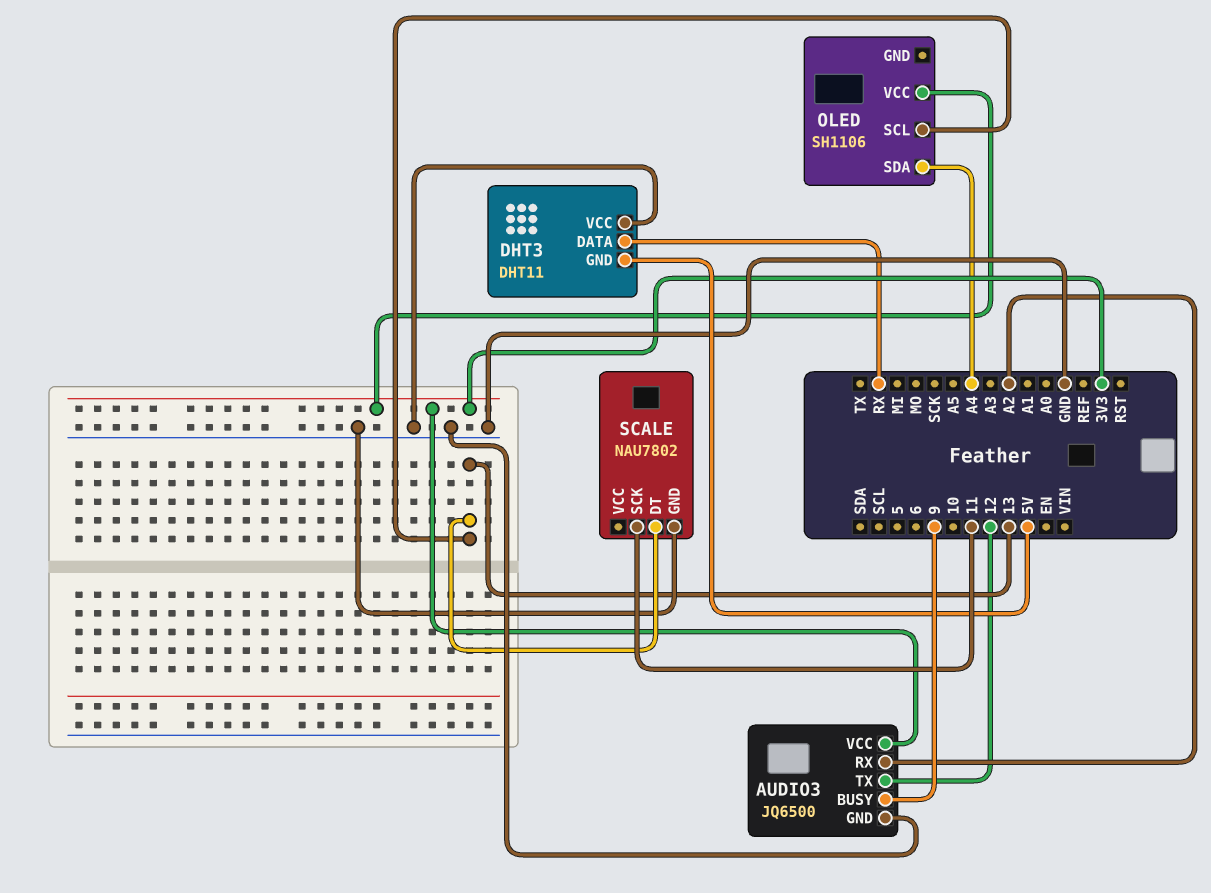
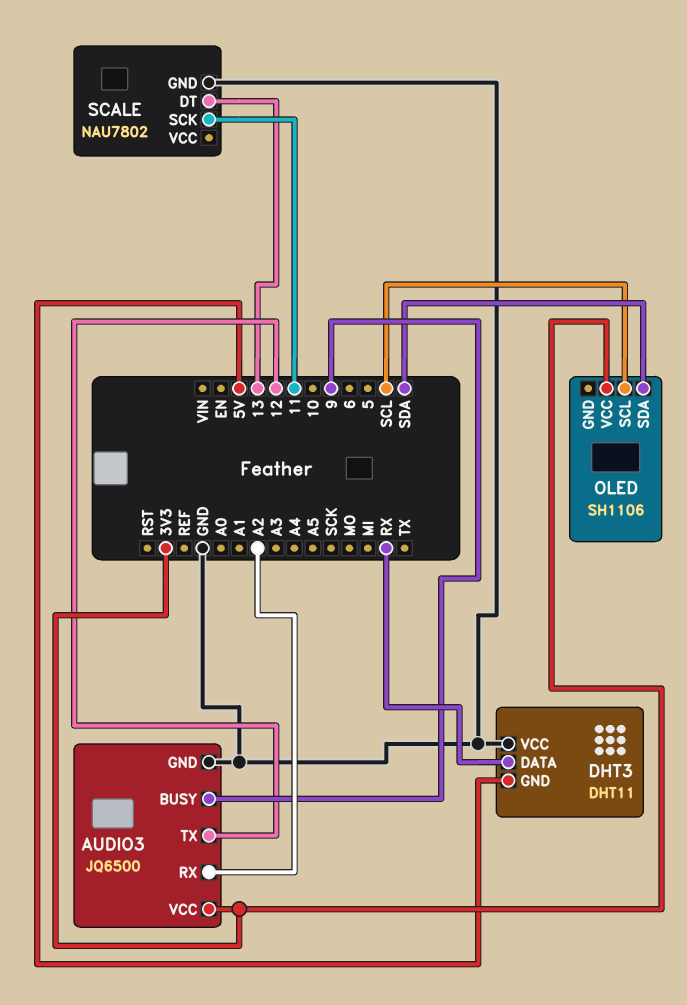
OLED pin SCL: 13 -> SCL
OLED pin SDA: A4 -> SDA

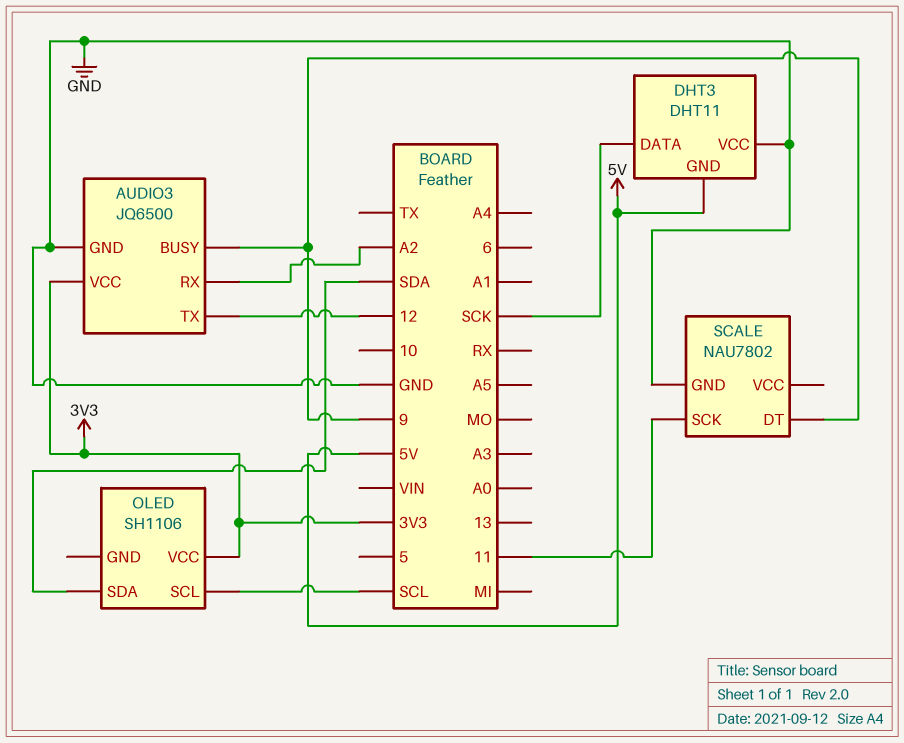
DHT3 pin DATA: RX -> SCK
SCALE pin DT: 13 -> 9

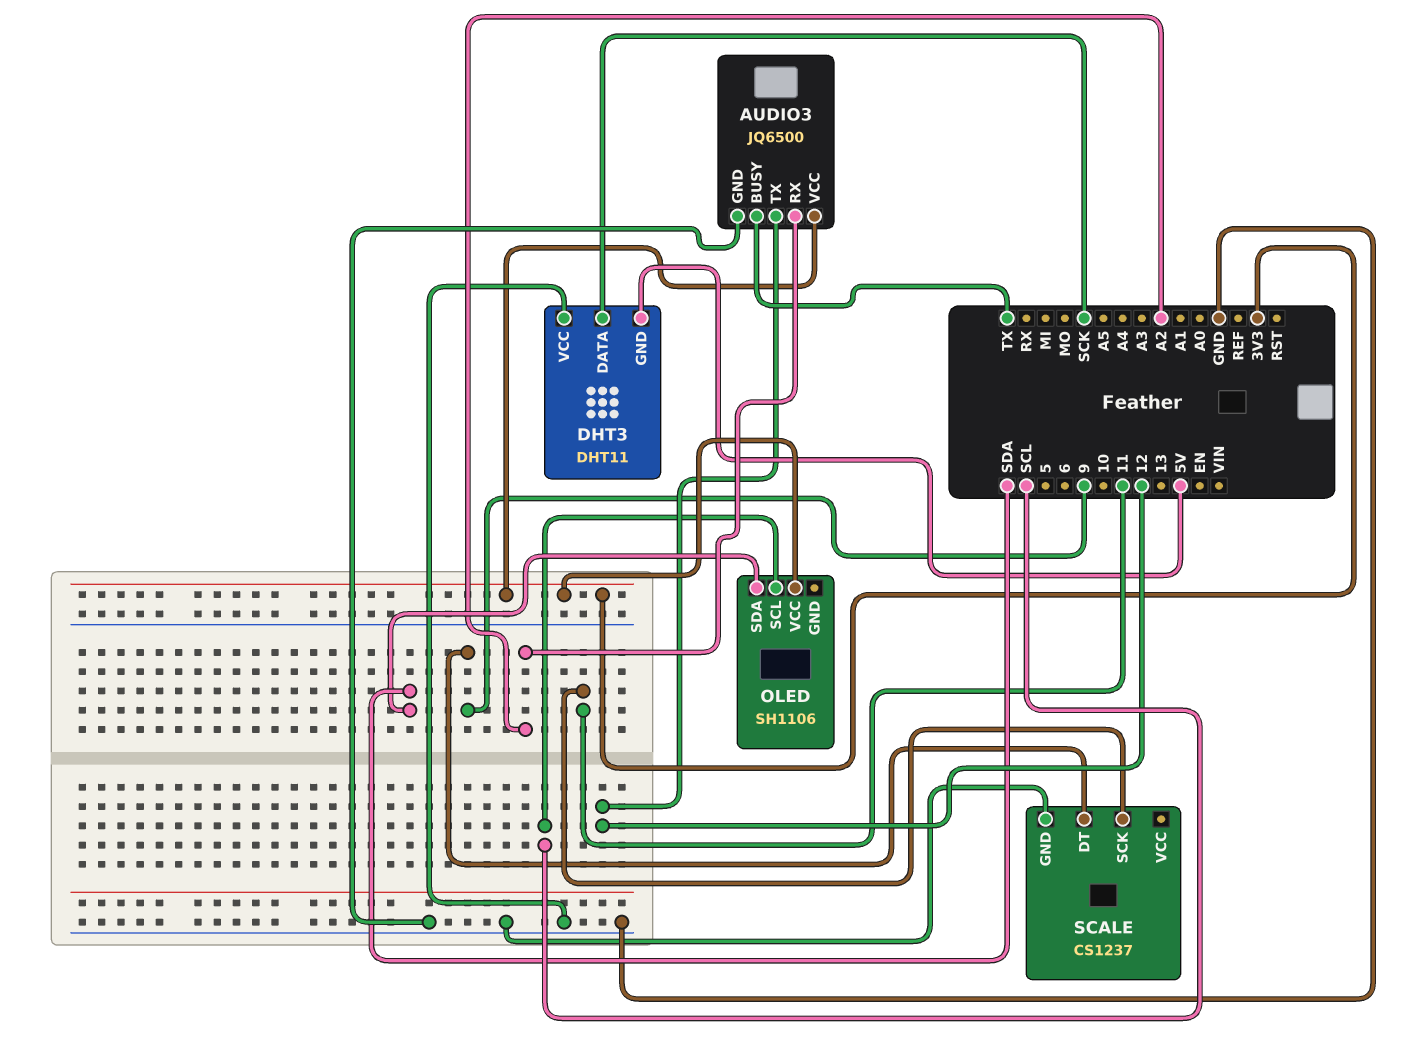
AUDIO3 pin BUSY: 9 -> TX
SCALE: NAU7802 -> CS1237

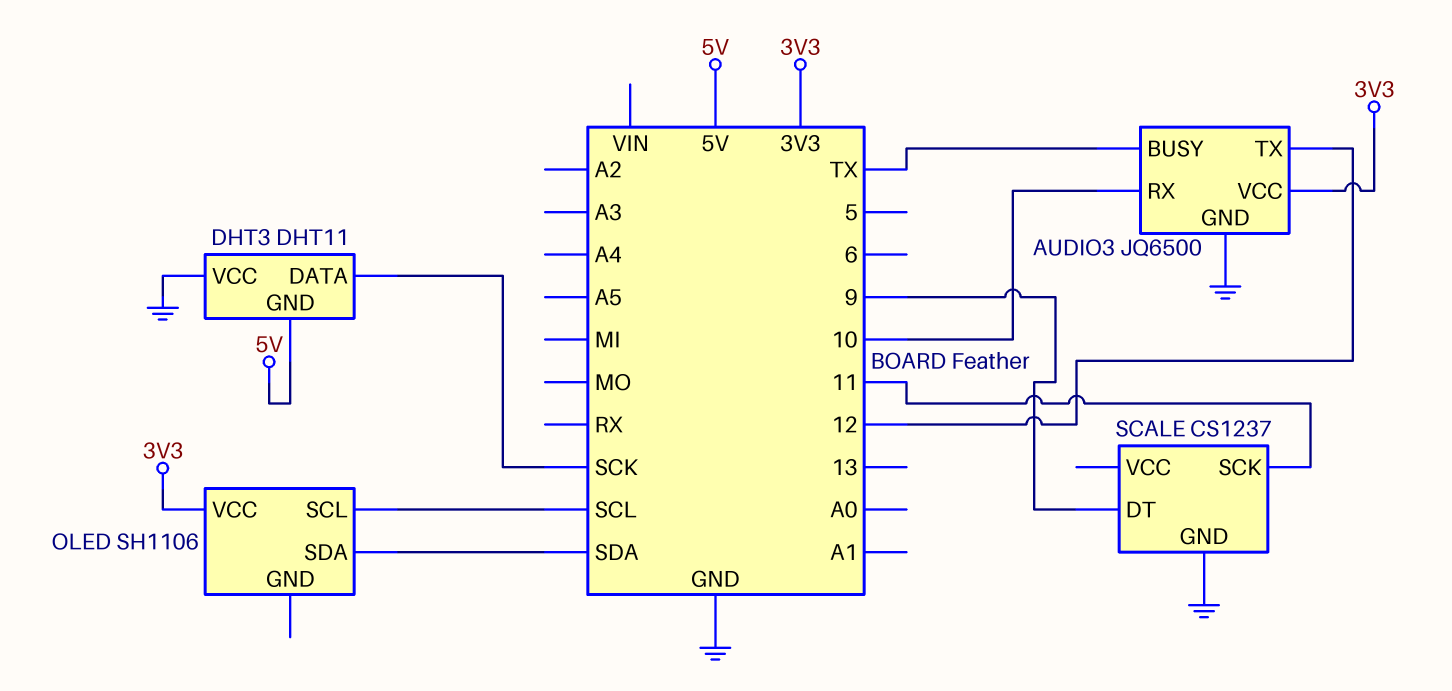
AUDIO3 pin RX: A2 -> 10

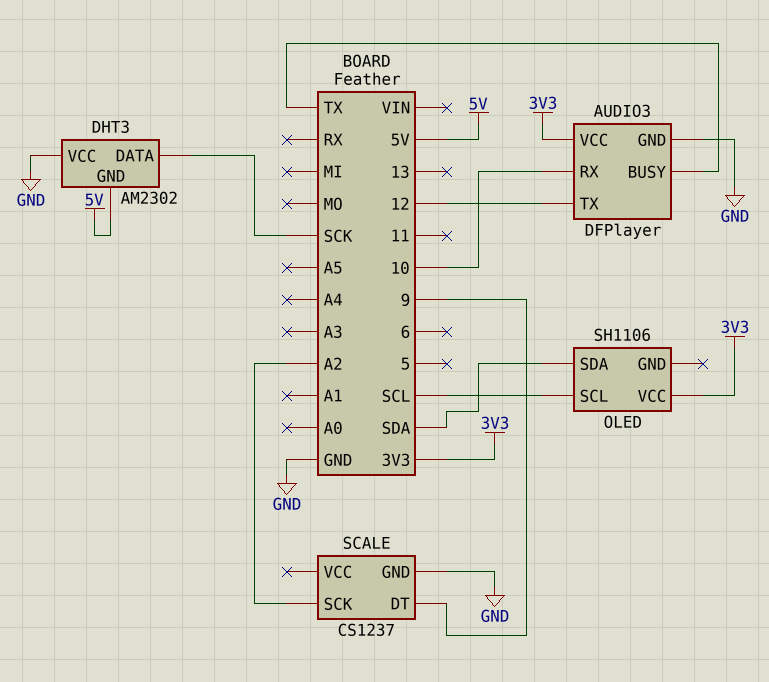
AUDIO3: JQ6500 -> DFPlayer
DHT3: DHT11 -> AM2302
SCALE pin SCK: 11 -> A2

